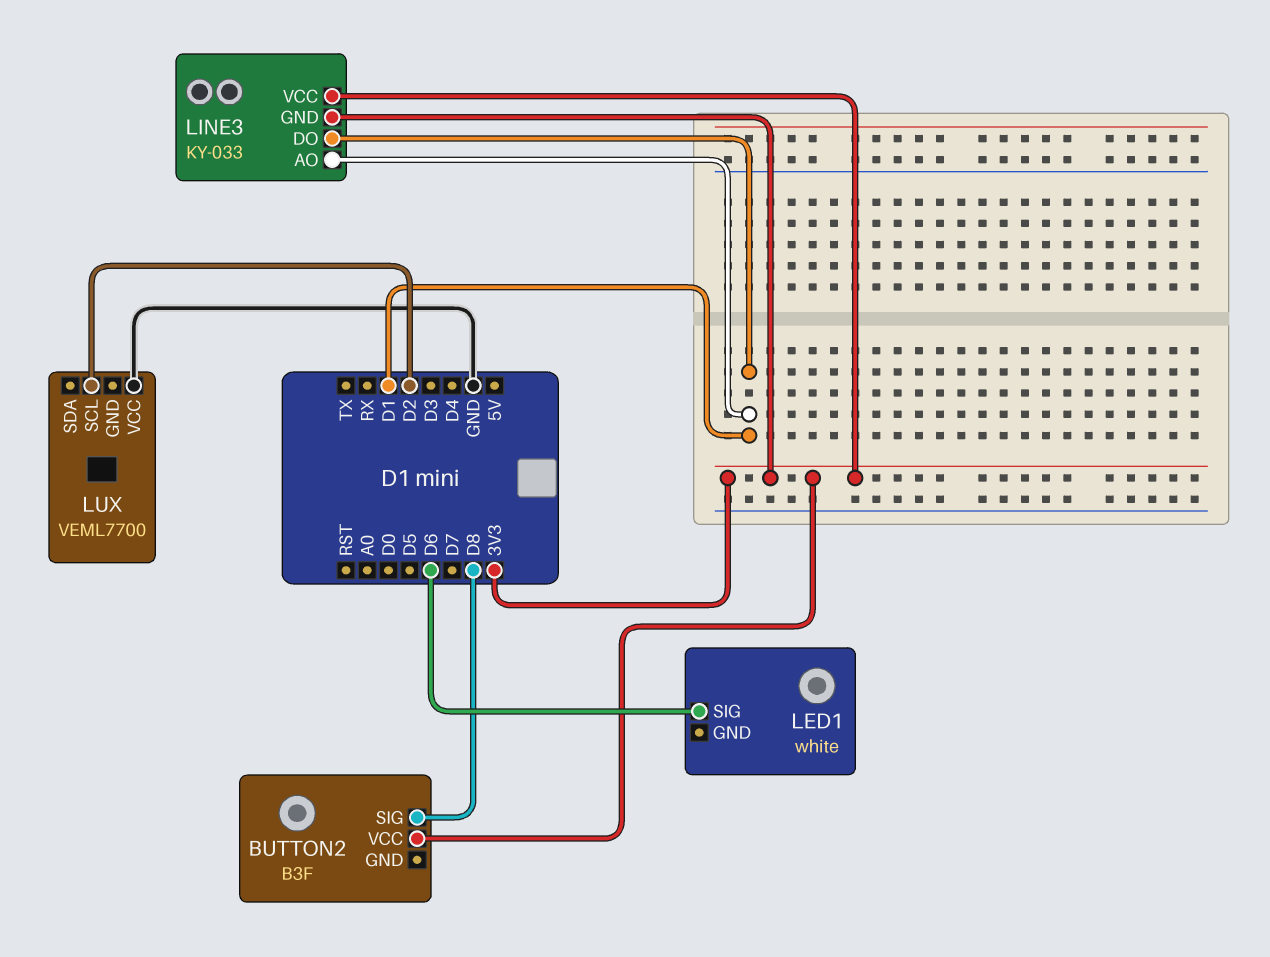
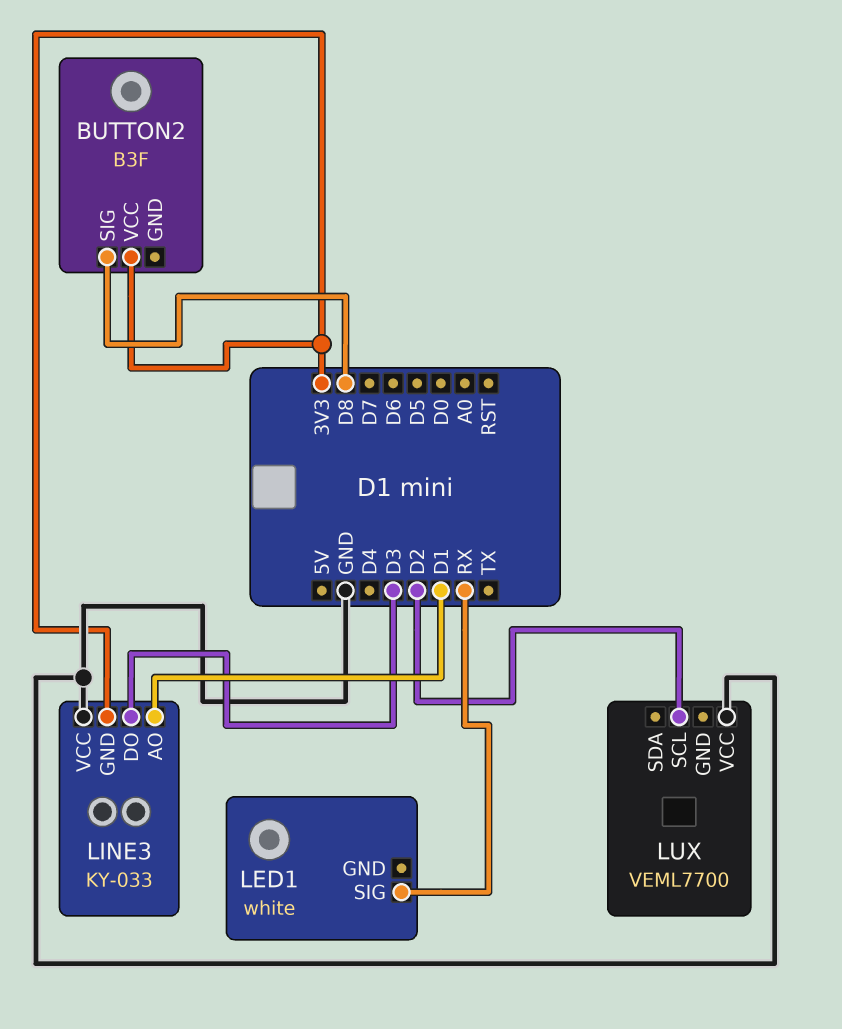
LED1 pin SIG: D6 -> RX
LINE3 pin DO: D1 -> D3
LINE3 pin VCC: 3V3 -> GND

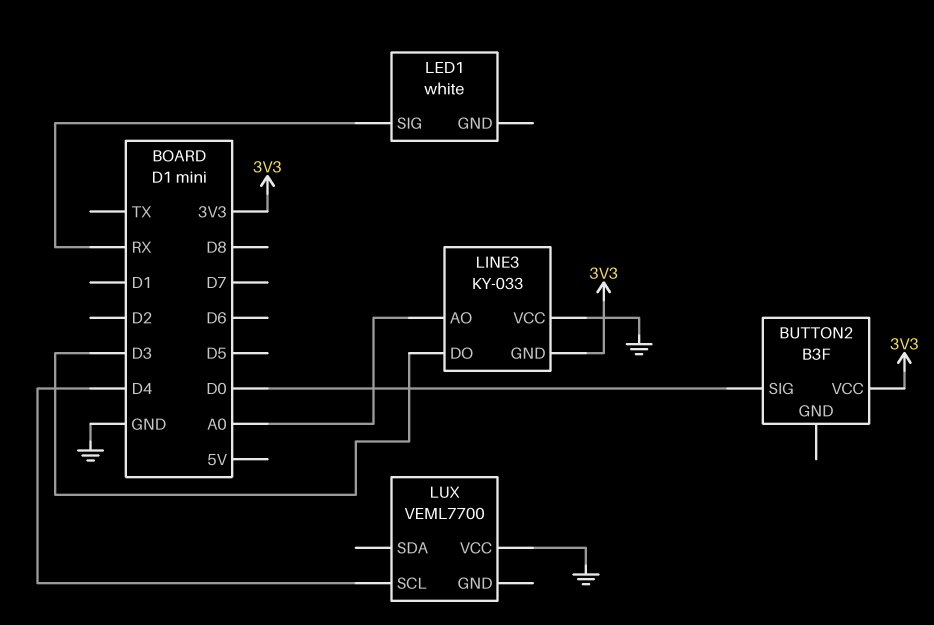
BUTTON2 pin SIG: D8 -> D0
LINE3 pin AO: D1 -> A0
LUX pin SCL: D2 -> D4

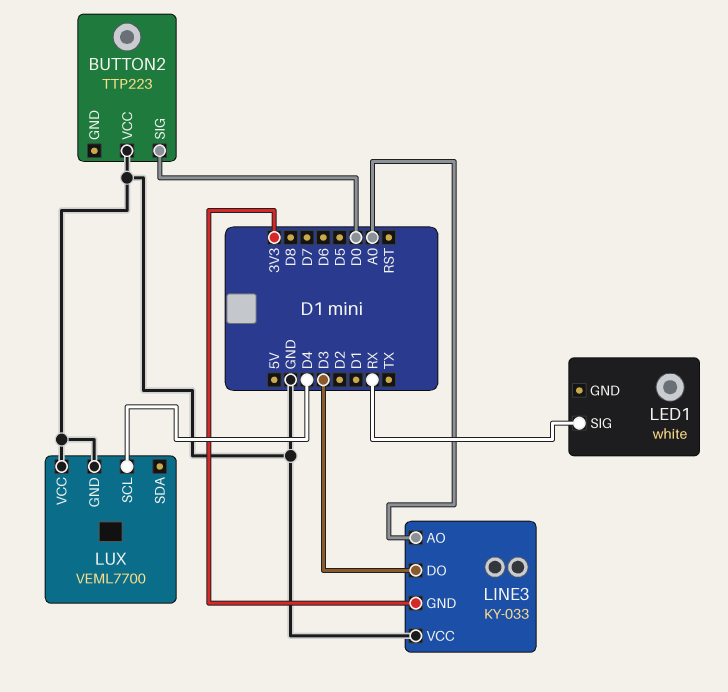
BUTTON2: B3F -> TTP223
BUTTON2 pin VCC: 3V3 -> GND
LUX pin GND: none -> GND

